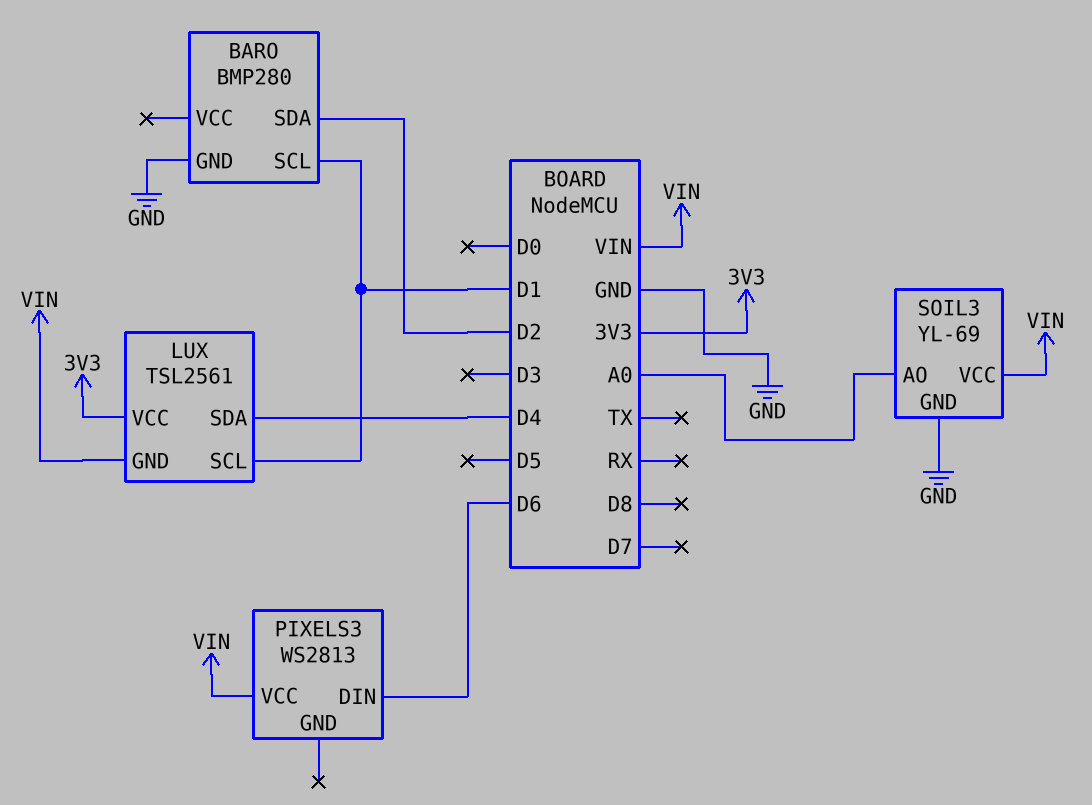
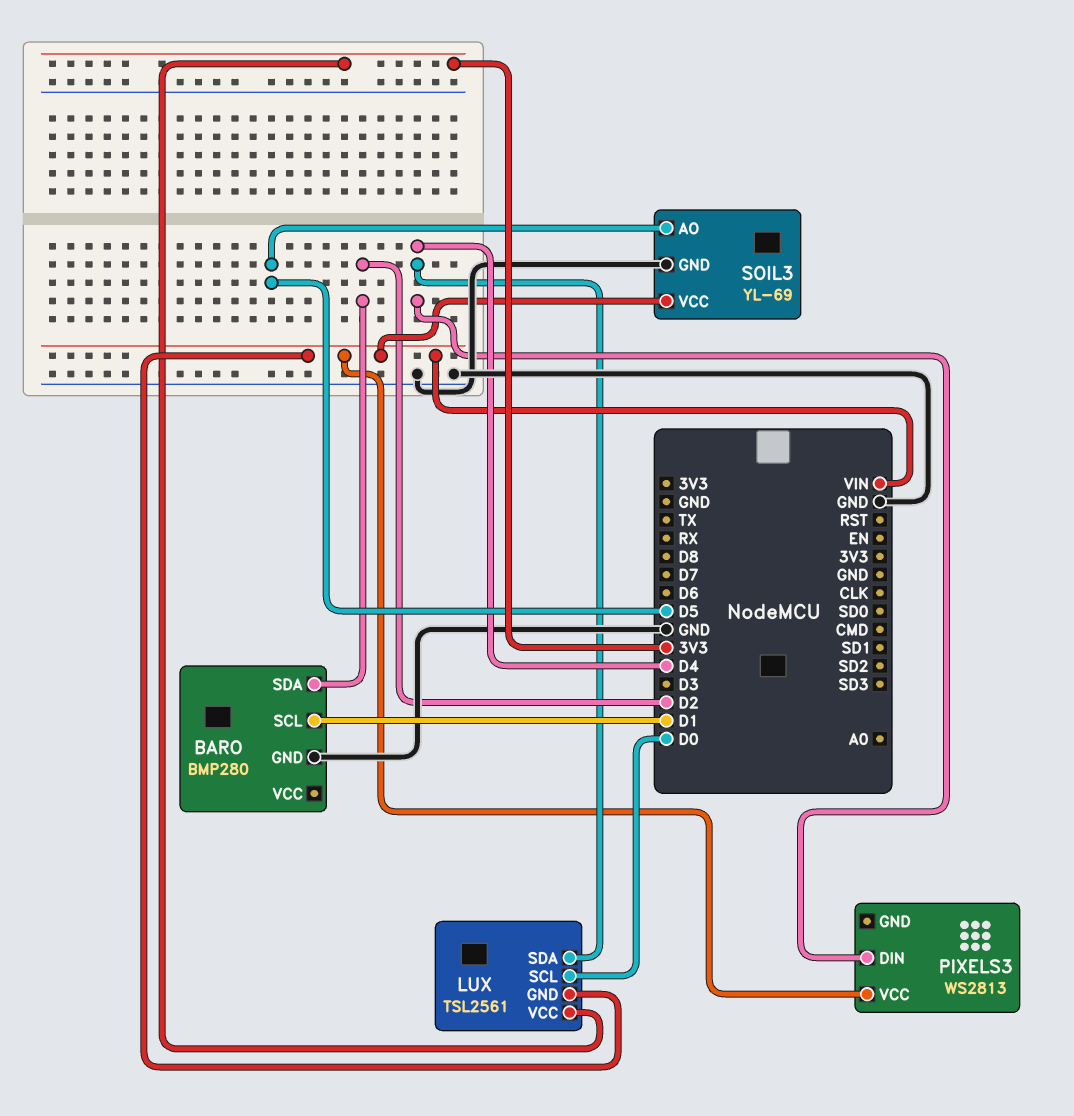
LUX pin SCL: D1 -> D0
PIXELS3 pin DIN: D6 -> D4
SOIL3 pin AO: A0 -> D5

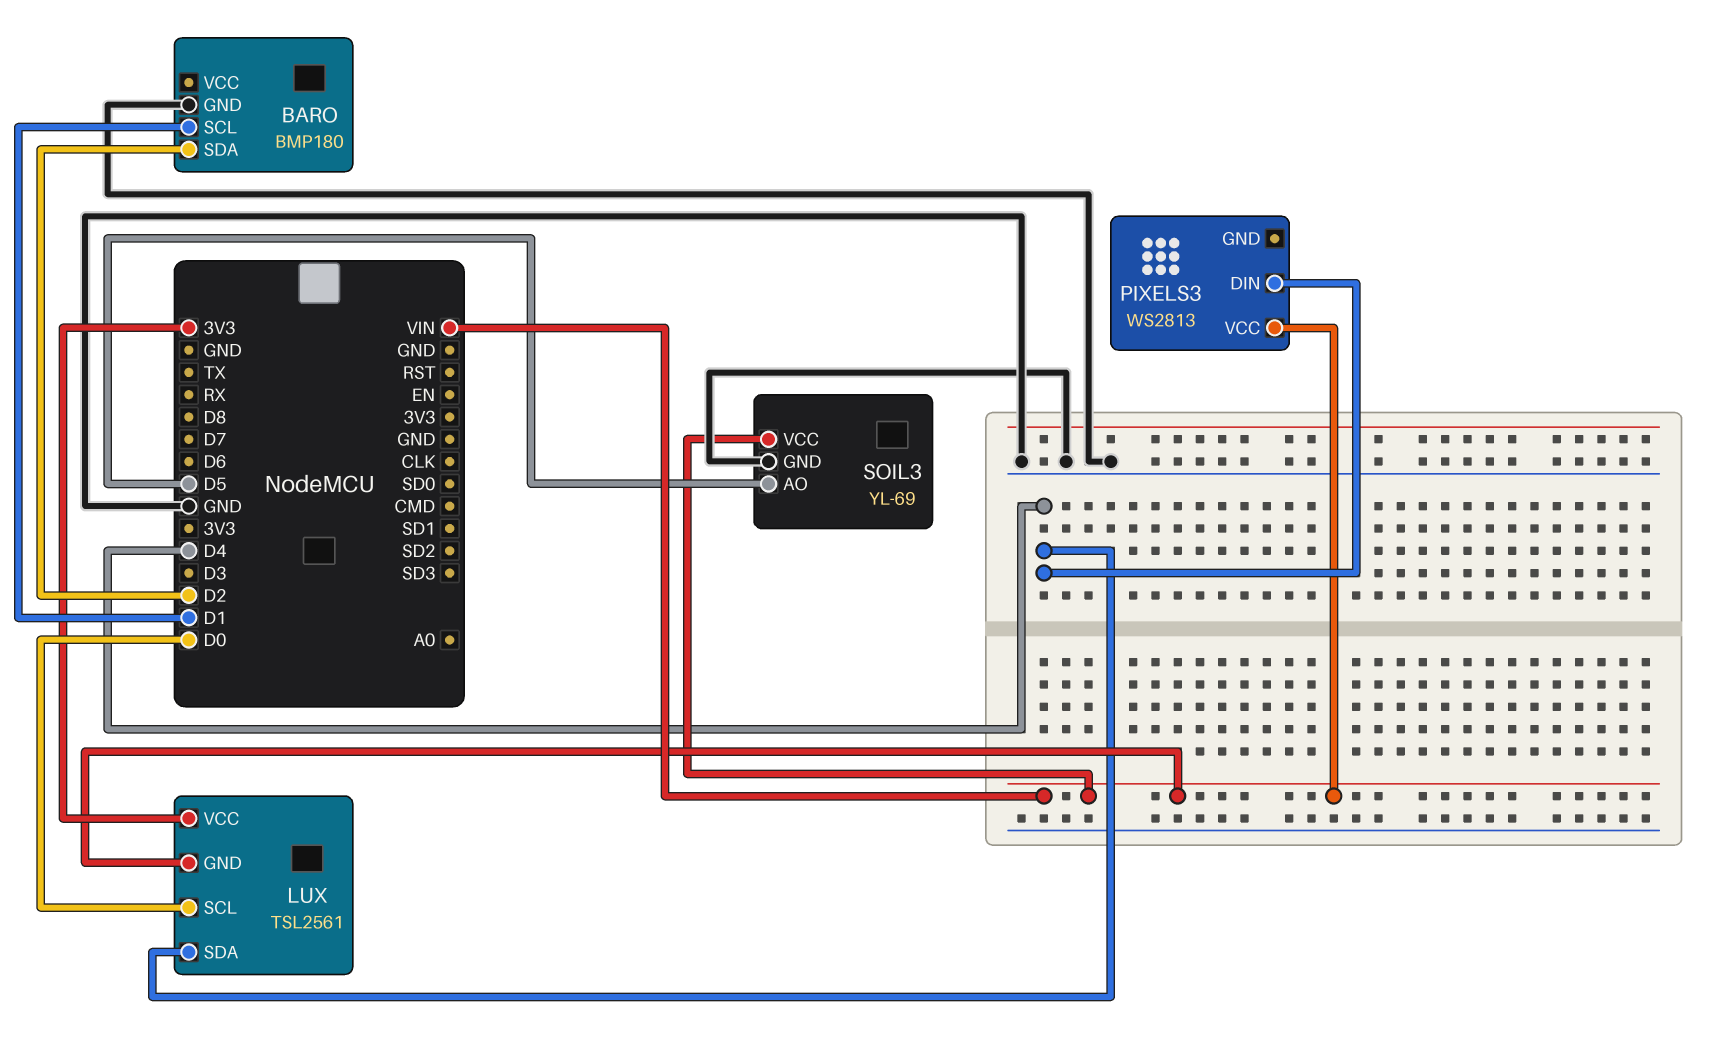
BARO: BMP280 -> BMP180

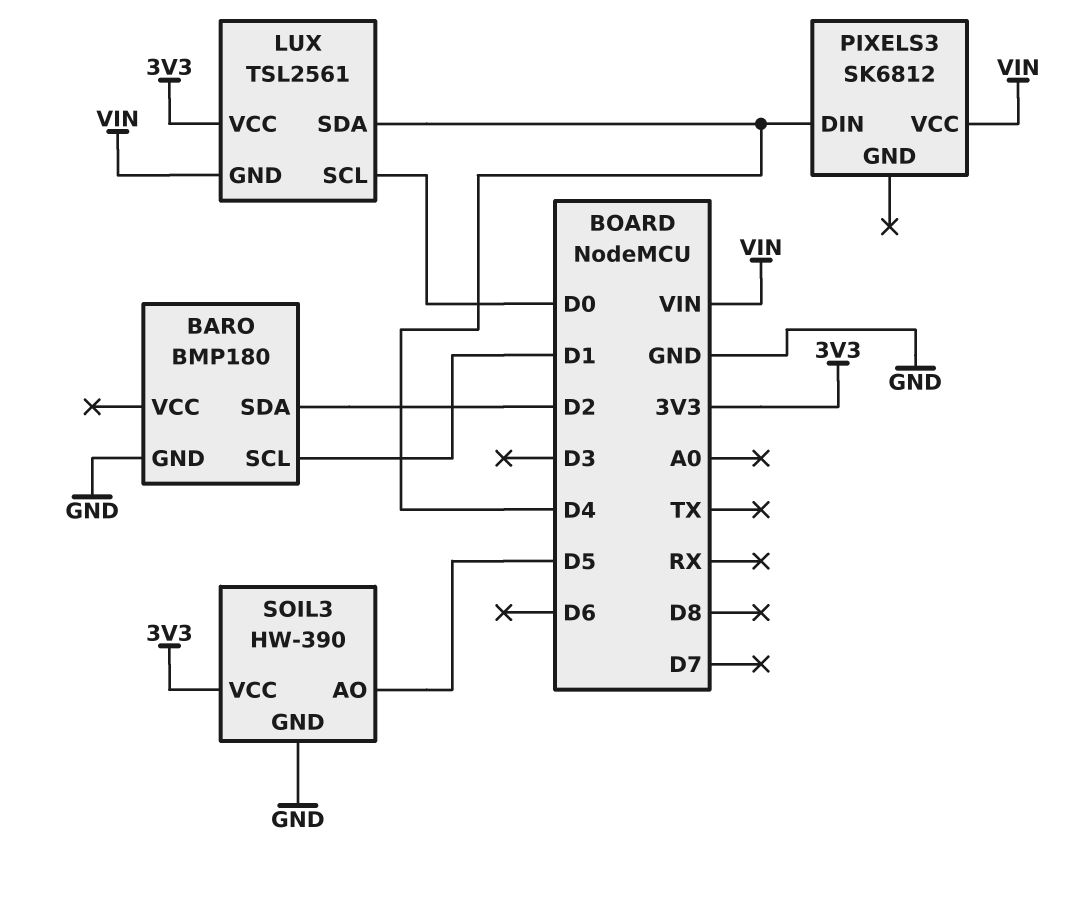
PIXELS3: WS2813 -> SK6812
SOIL3: YL-69 -> HW-390
SOIL3 pin VCC: VIN -> 3V3

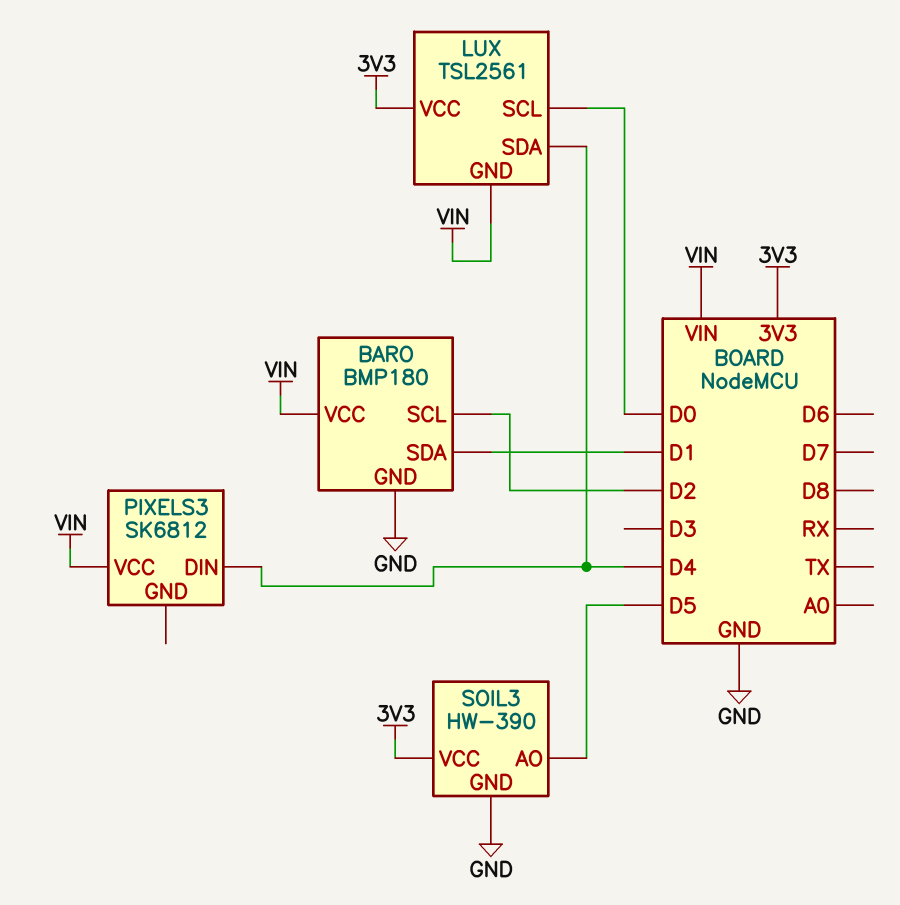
BARO pin SCL: D1 -> D2
BARO pin SDA: D2 -> D1
BARO pin VCC: none -> VIN

